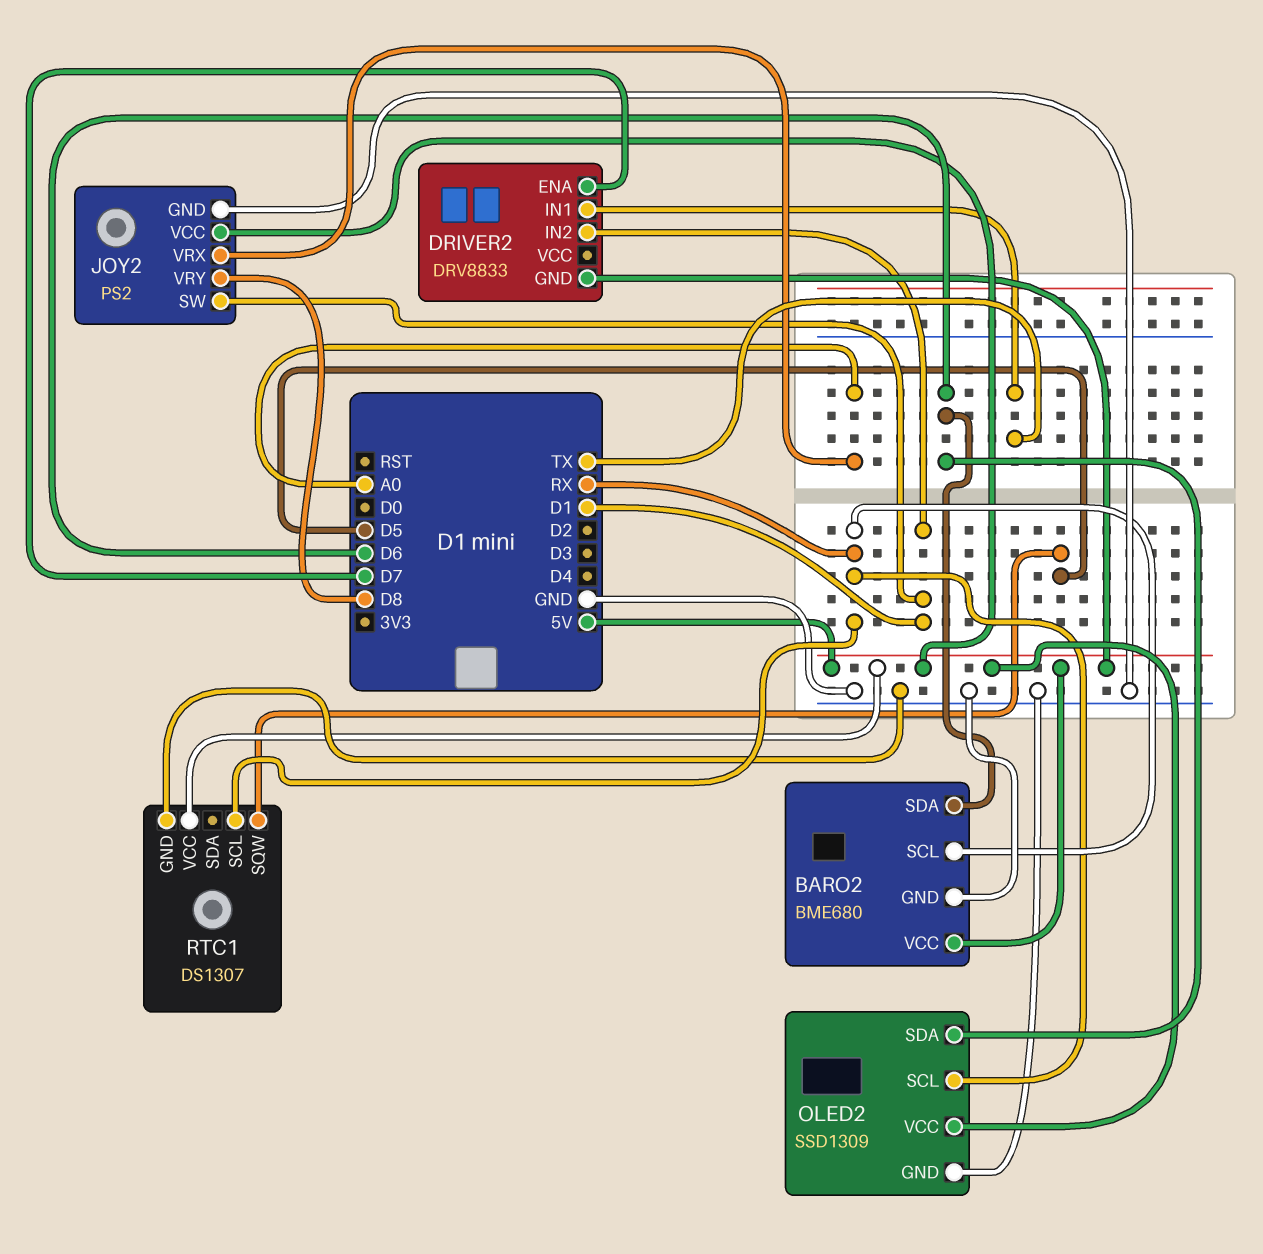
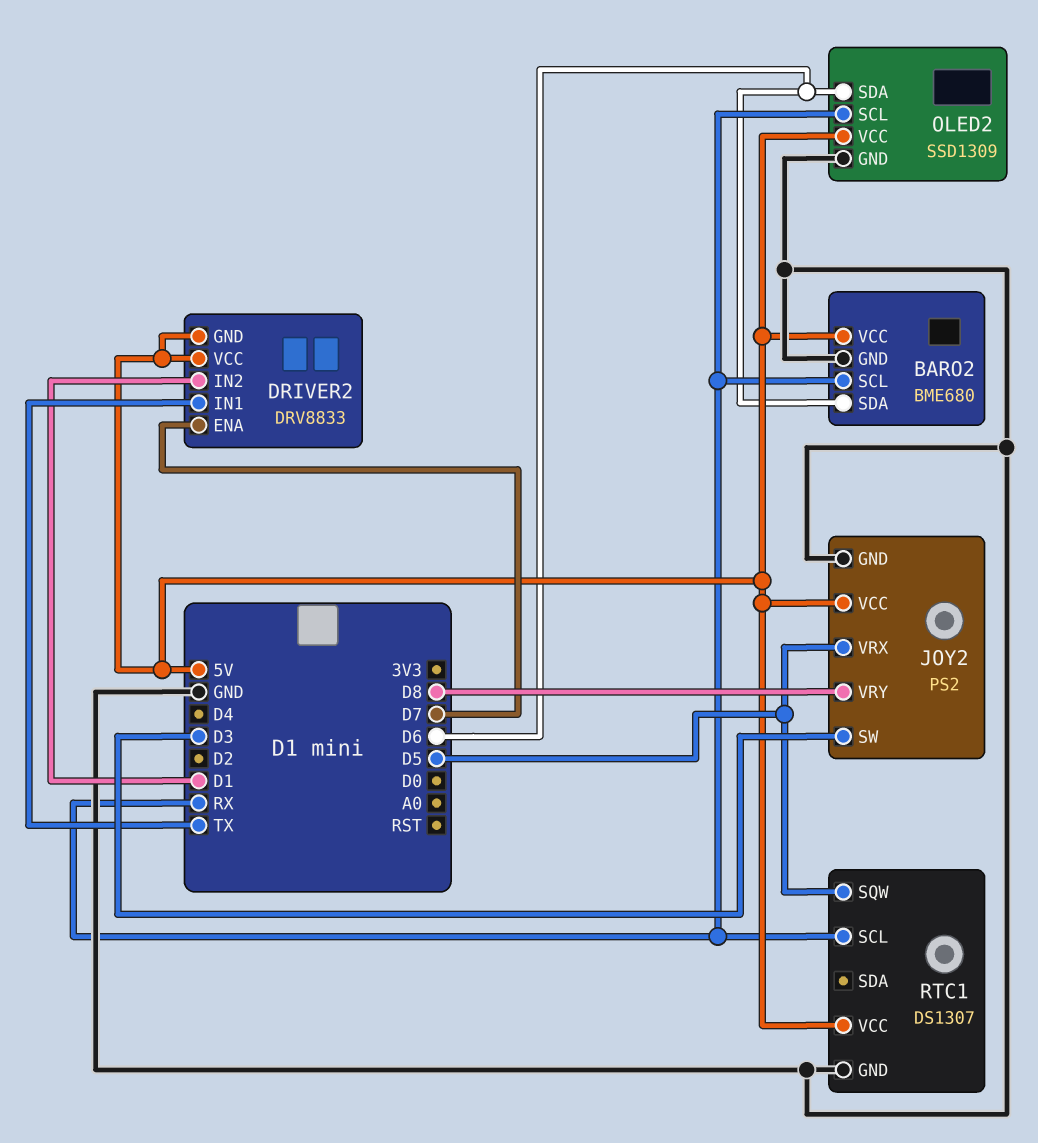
DRIVER2 pin VCC: none -> 5V
JOY2 pin SW: D1 -> D3
JOY2 pin VRX: A0 -> D5

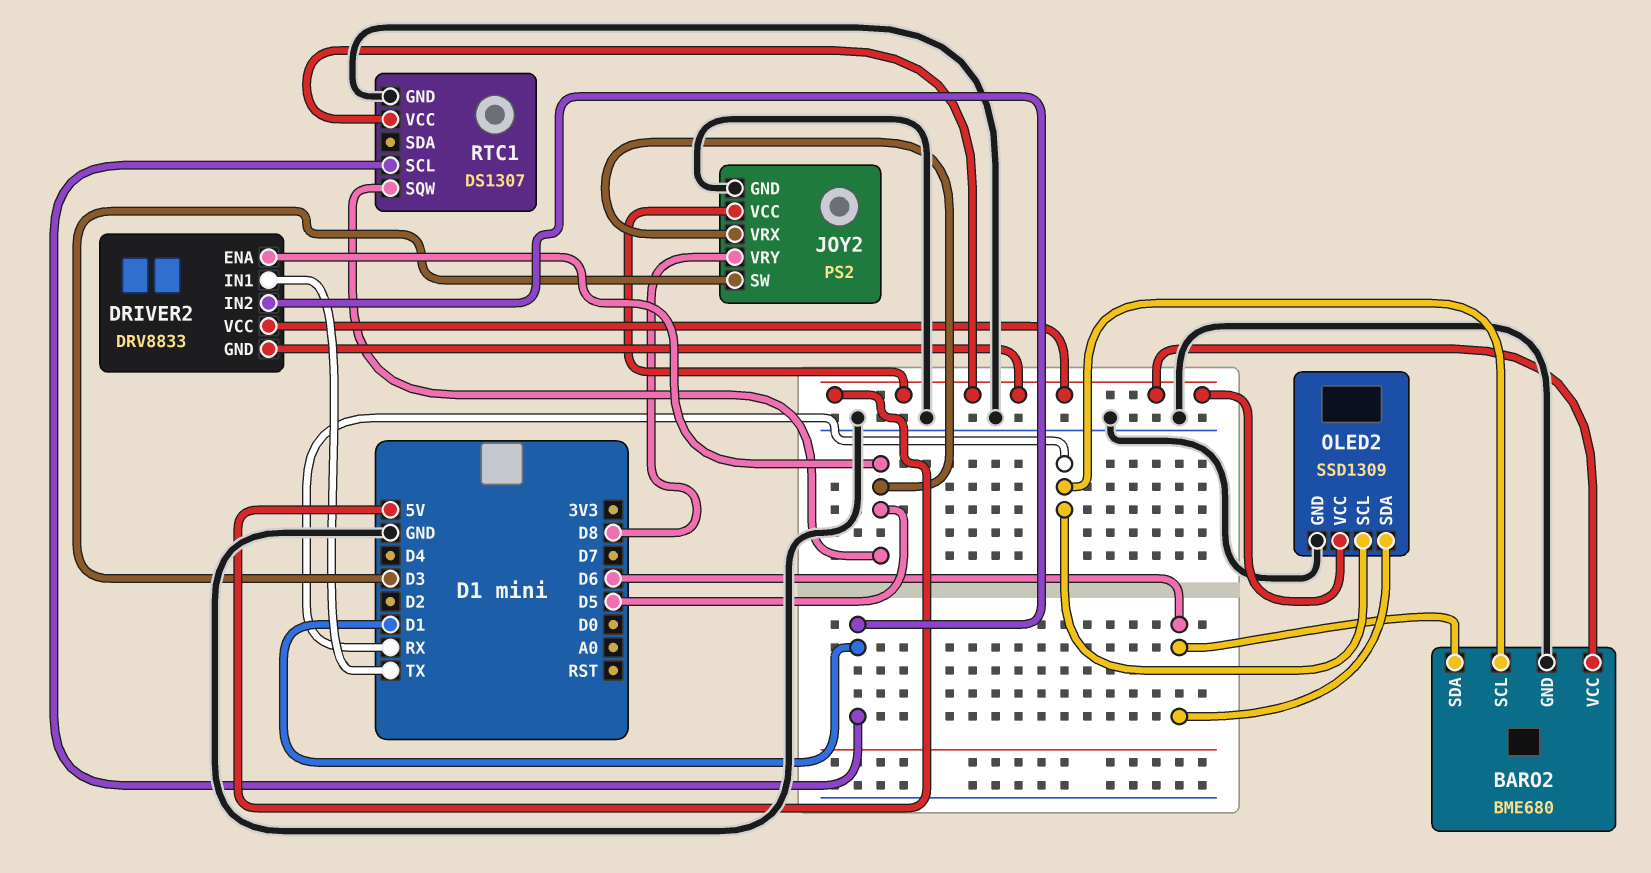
DRIVER2 pin ENA: D7 -> D5
RTC1 pin SCL: RX -> D1

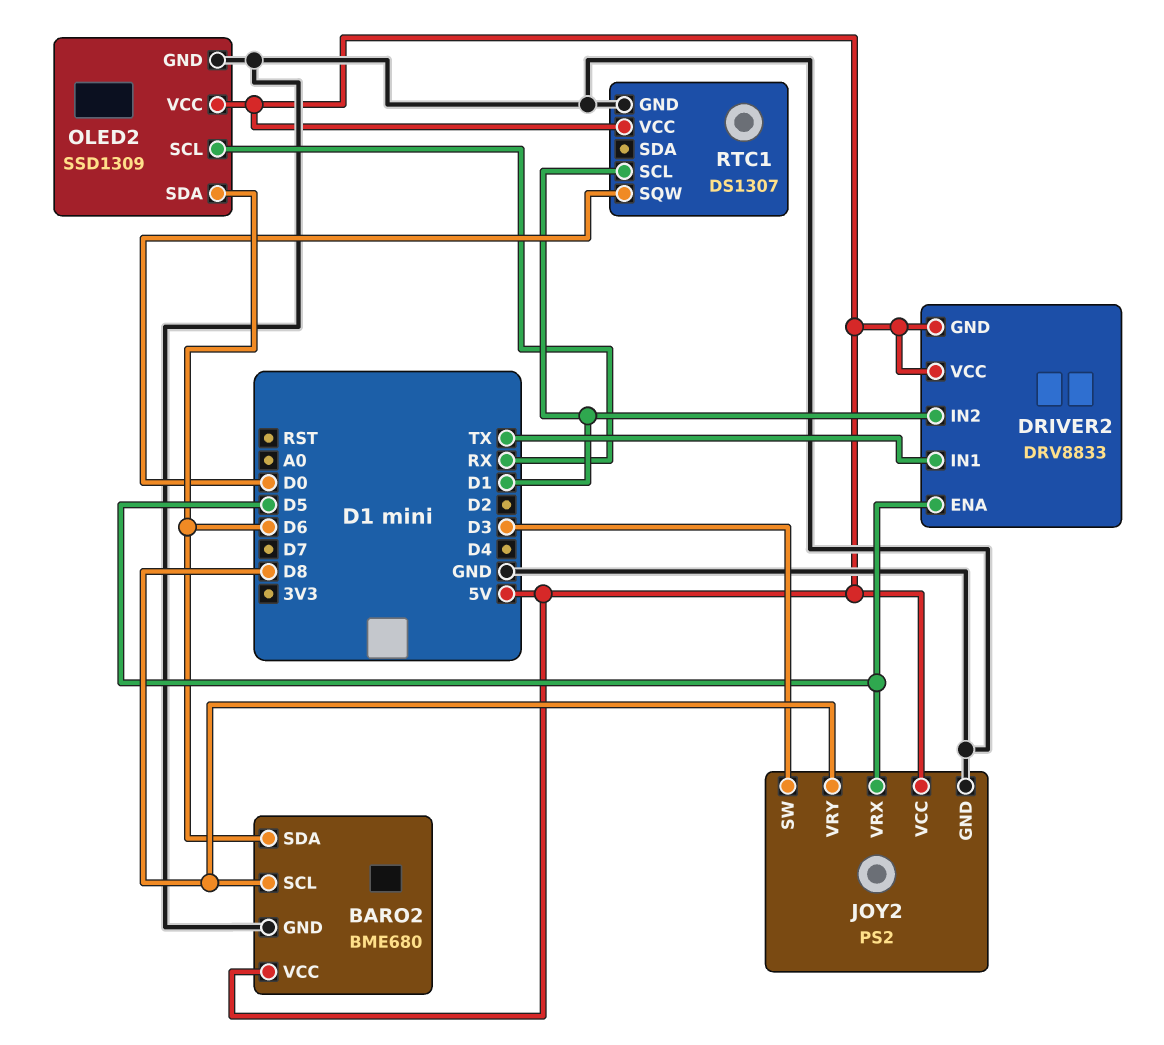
BARO2 pin SCL: RX -> D8
RTC1 pin SQW: D5 -> D0

